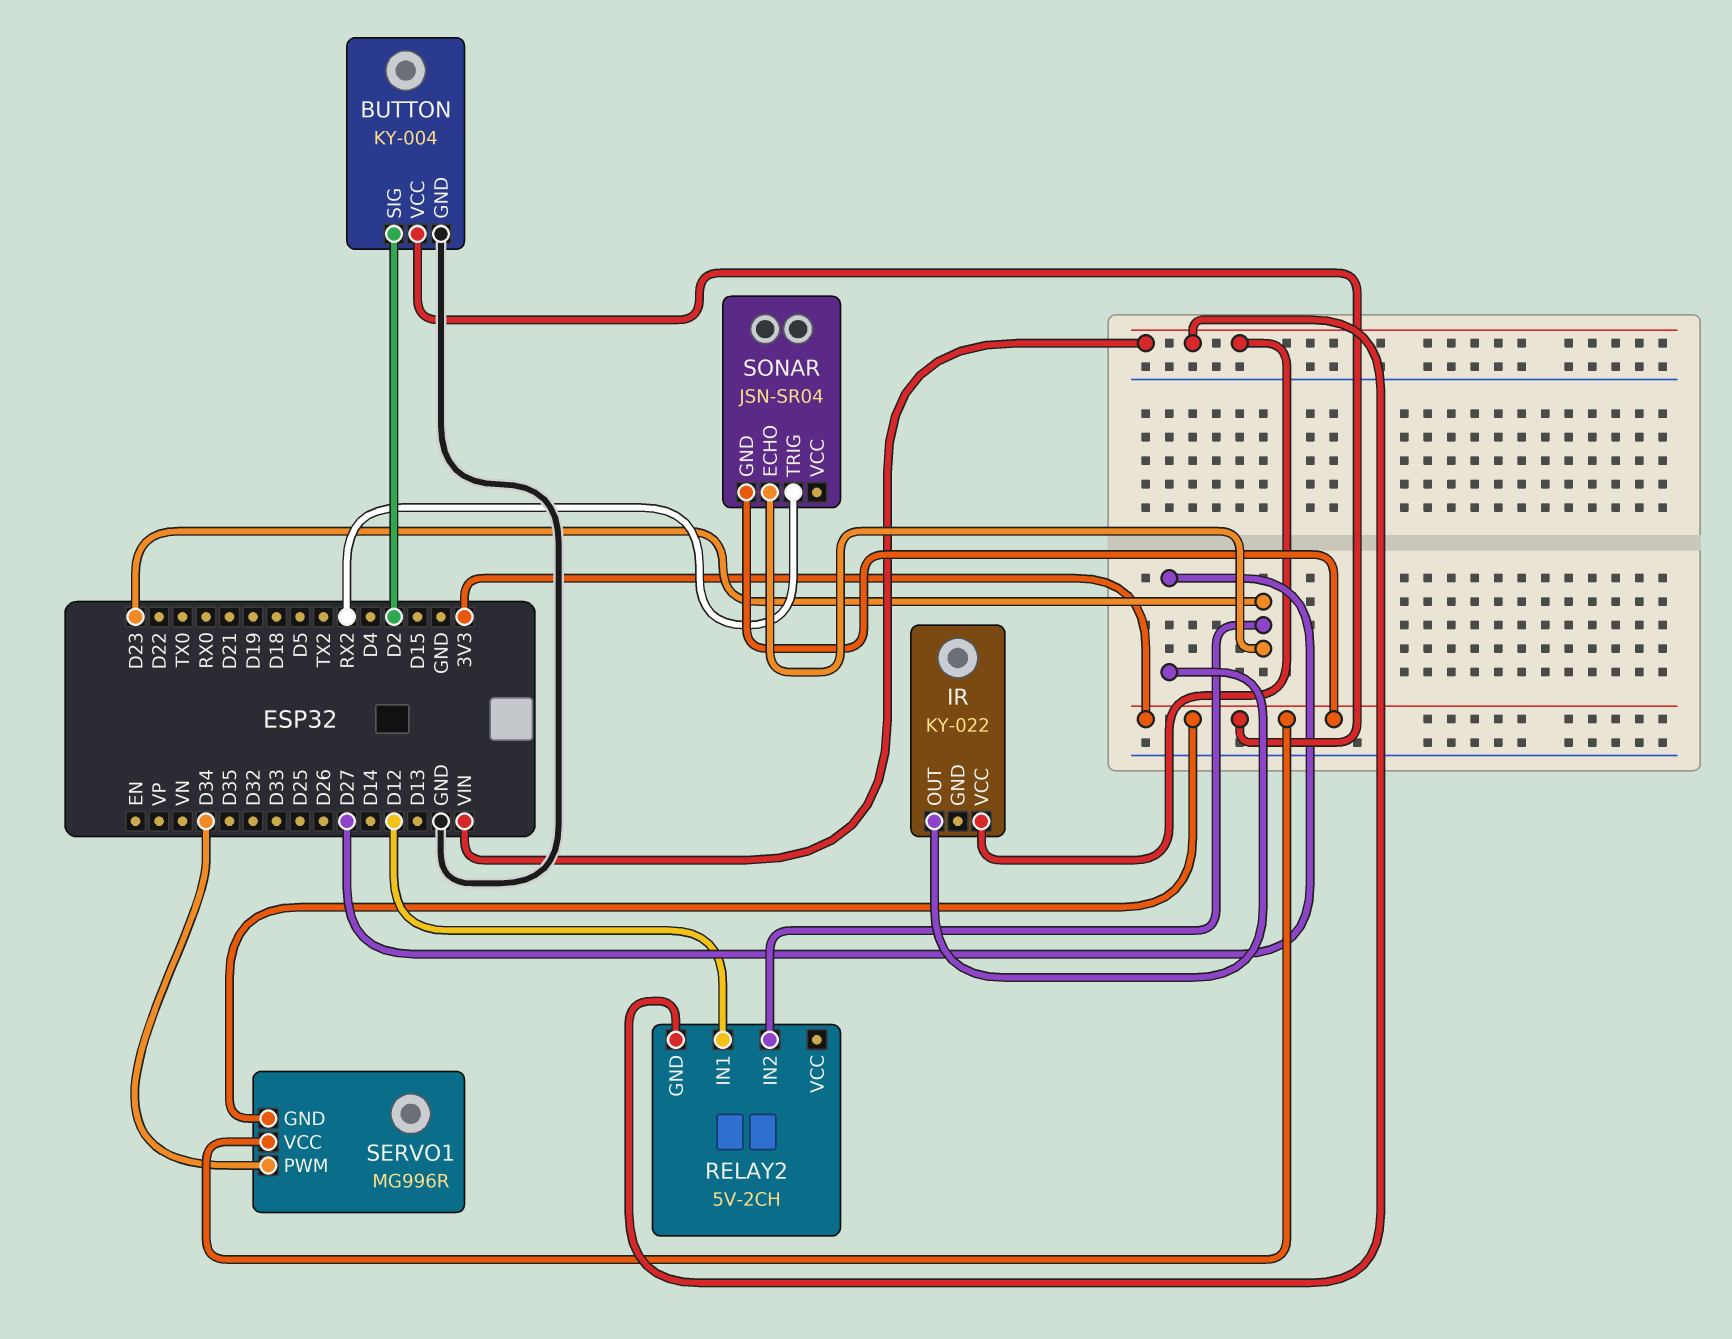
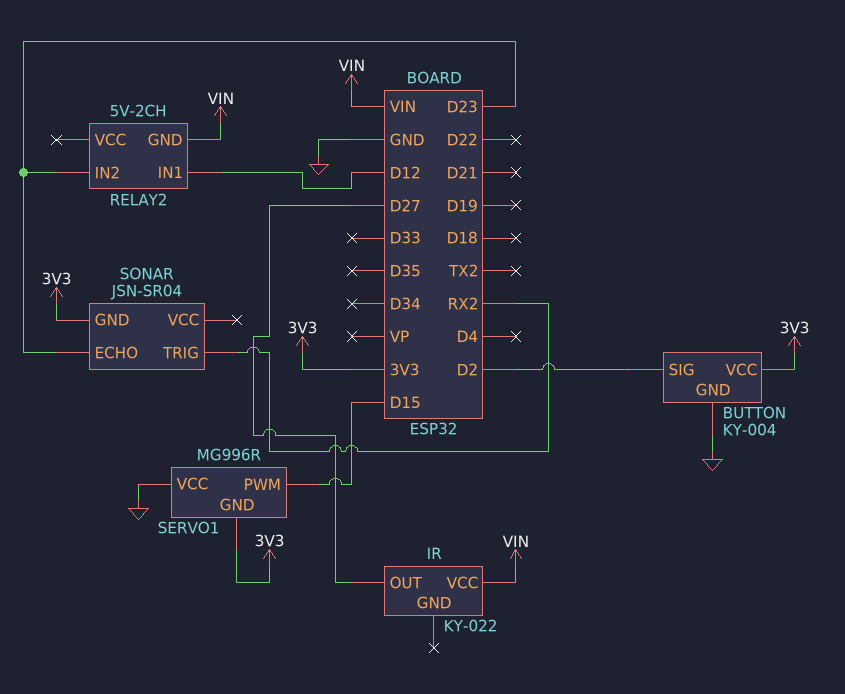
SERVO1 pin PWM: D34 -> D15
SERVO1 pin VCC: 3V3 -> GND

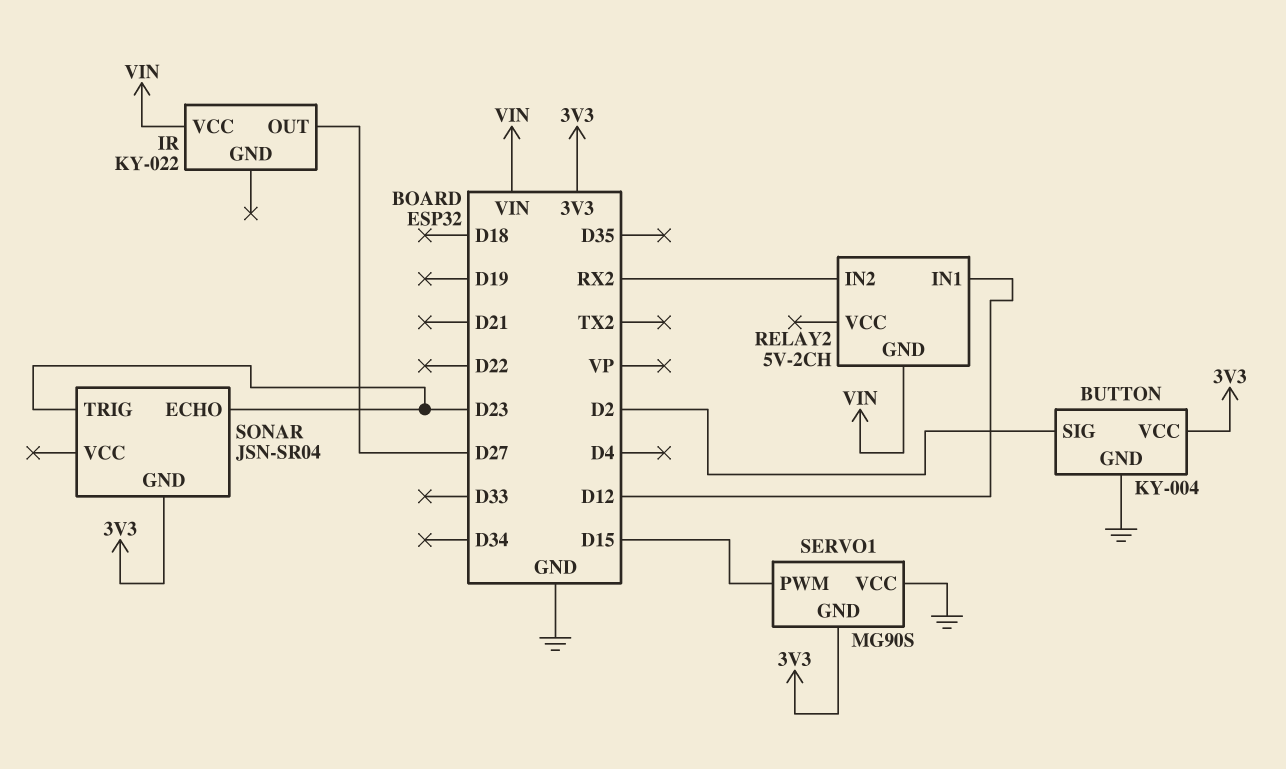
RELAY2 pin IN2: D23 -> RX2
SERVO1: MG996R -> MG90S
SONAR pin TRIG: RX2 -> D23

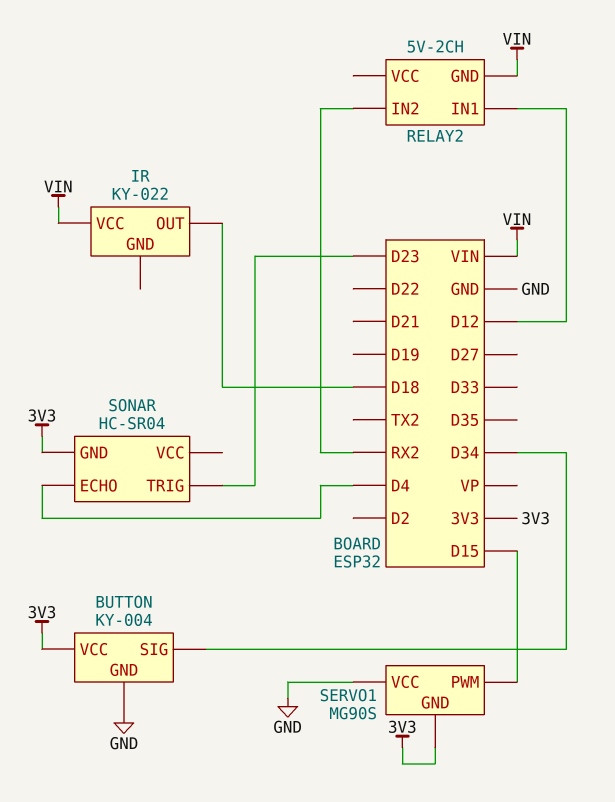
BUTTON pin SIG: D2 -> D34
IR pin OUT: D27 -> D18
SONAR: JSN-SR04 -> HC-SR04
SONAR pin ECHO: D23 -> D4

